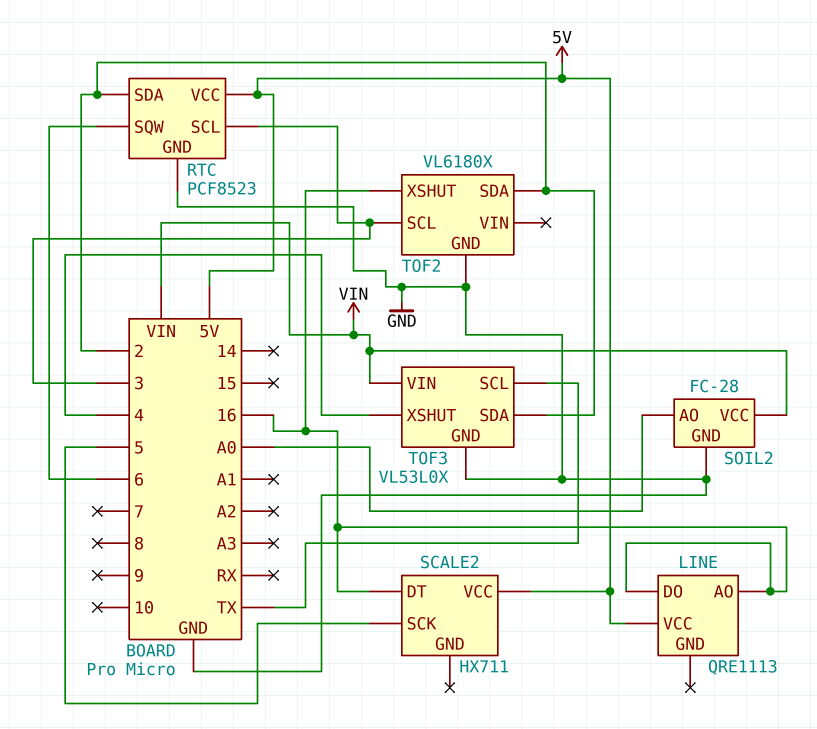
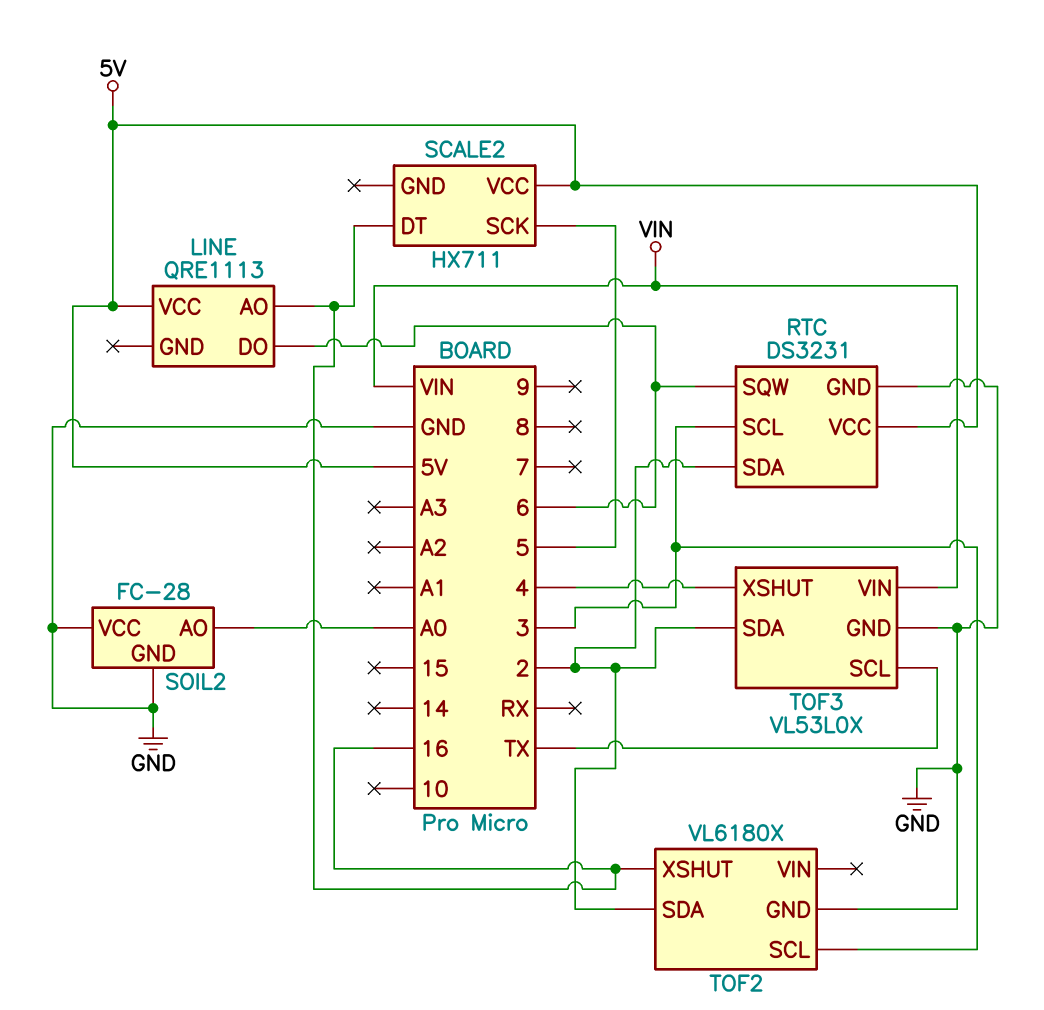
LINE pin DO: 16 -> 6
RTC: PCF8523 -> DS3231
SOIL2 pin VCC: VIN -> GND

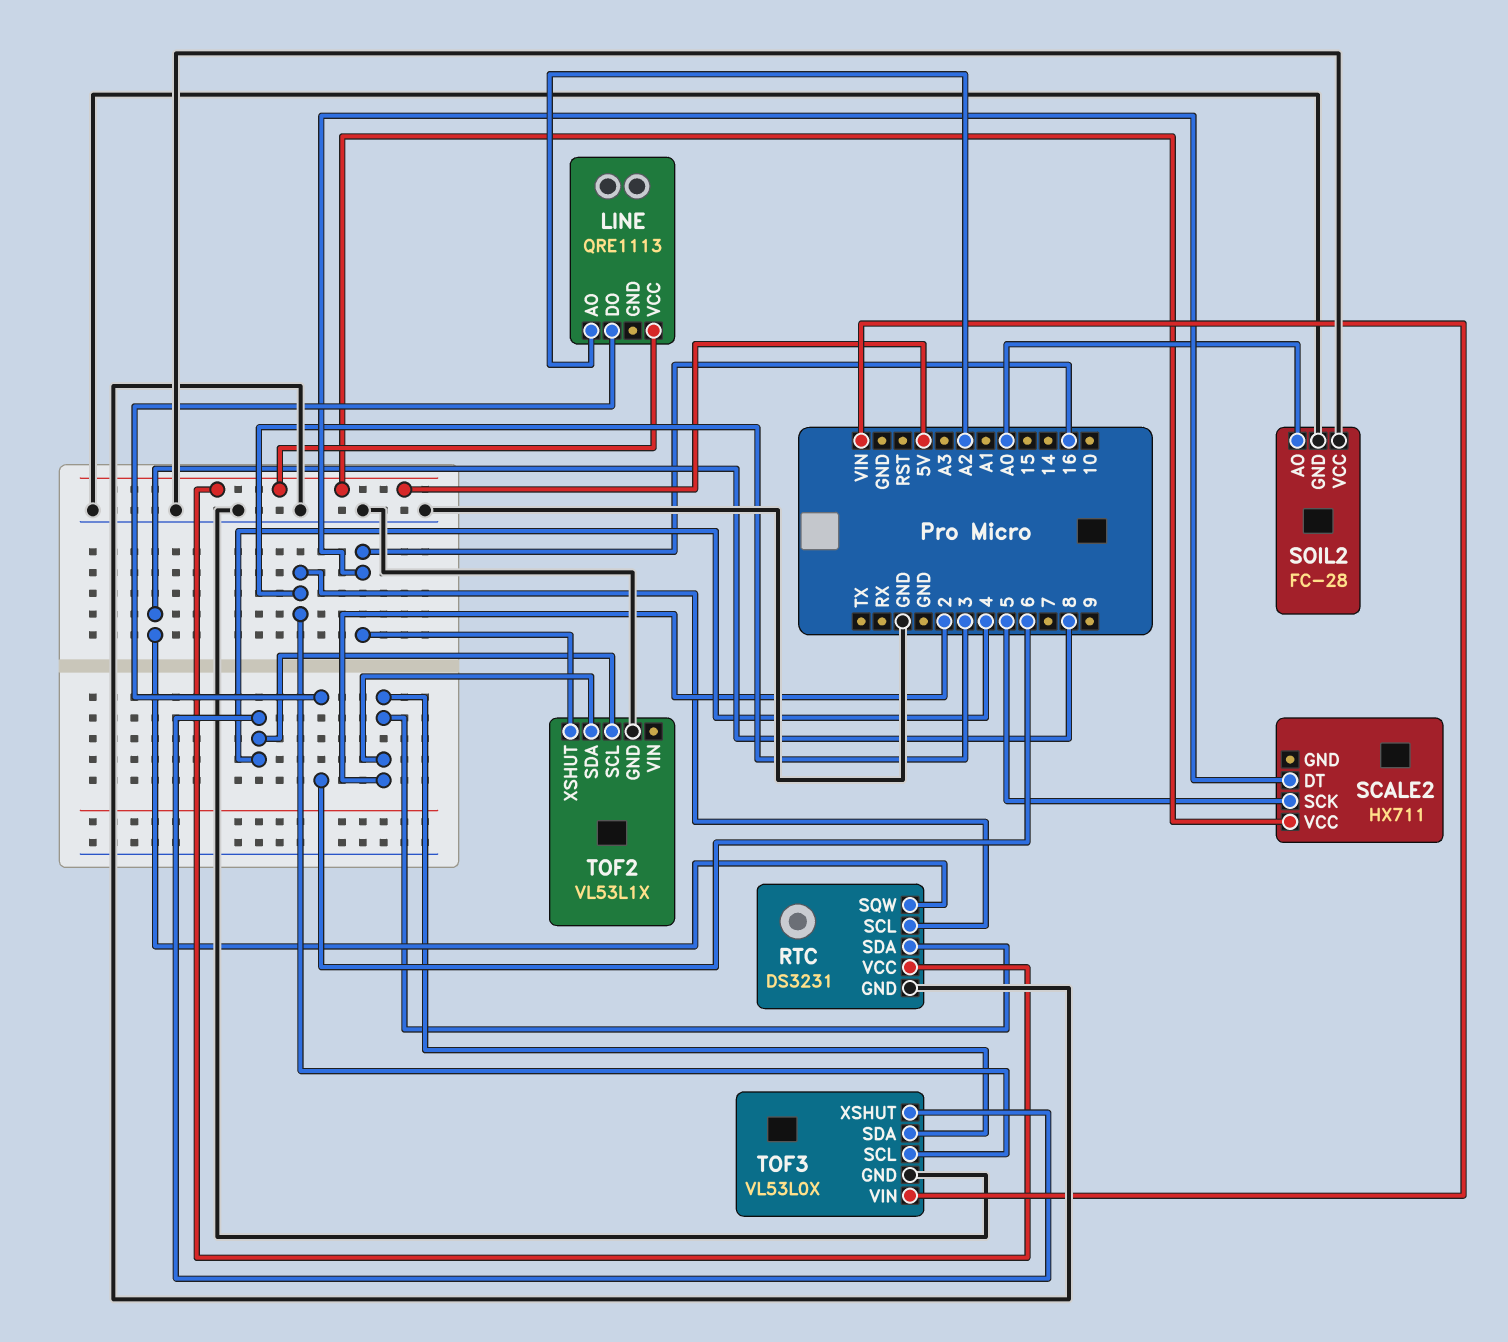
LINE pin AO: 16 -> A2
RTC pin SQW: 6 -> 8
TOF2: VL6180X -> VL53L1X
TOF2 pin SCL: 3 -> 4
TOF3 pin SCL: TX -> 3

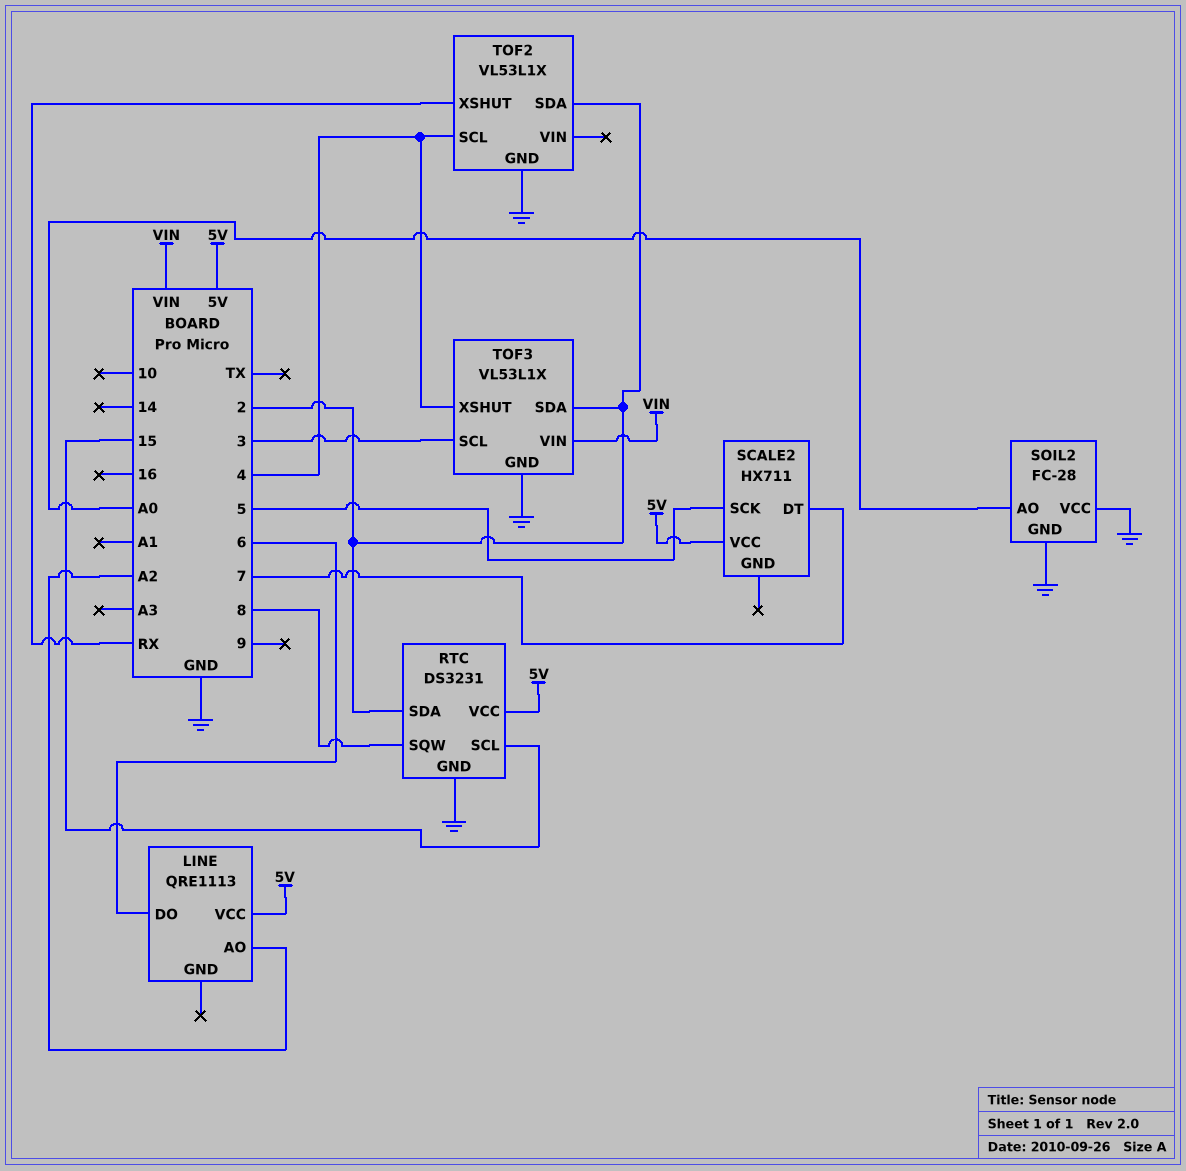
RTC pin SCL: 3 -> 15
SCALE2 pin DT: 16 -> 7
TOF2 pin XSHUT: 16 -> RX
TOF3: VL53L0X -> VL53L1X

